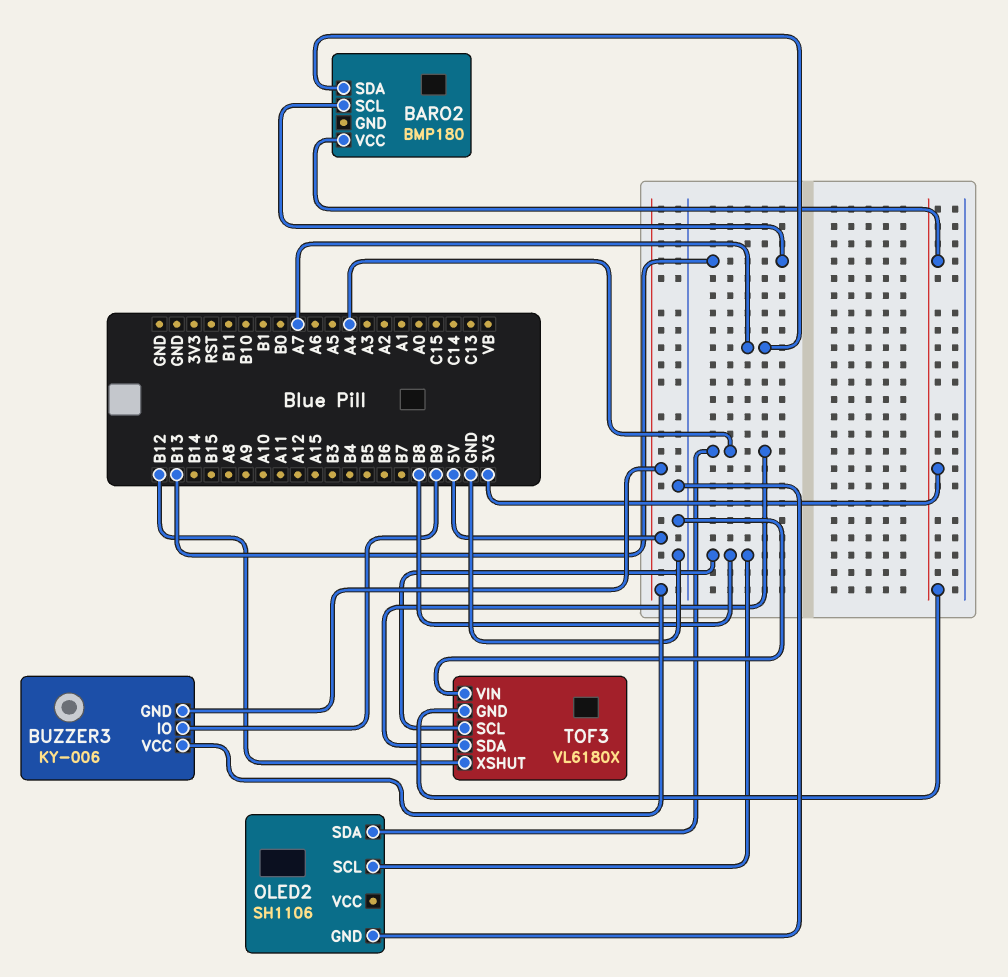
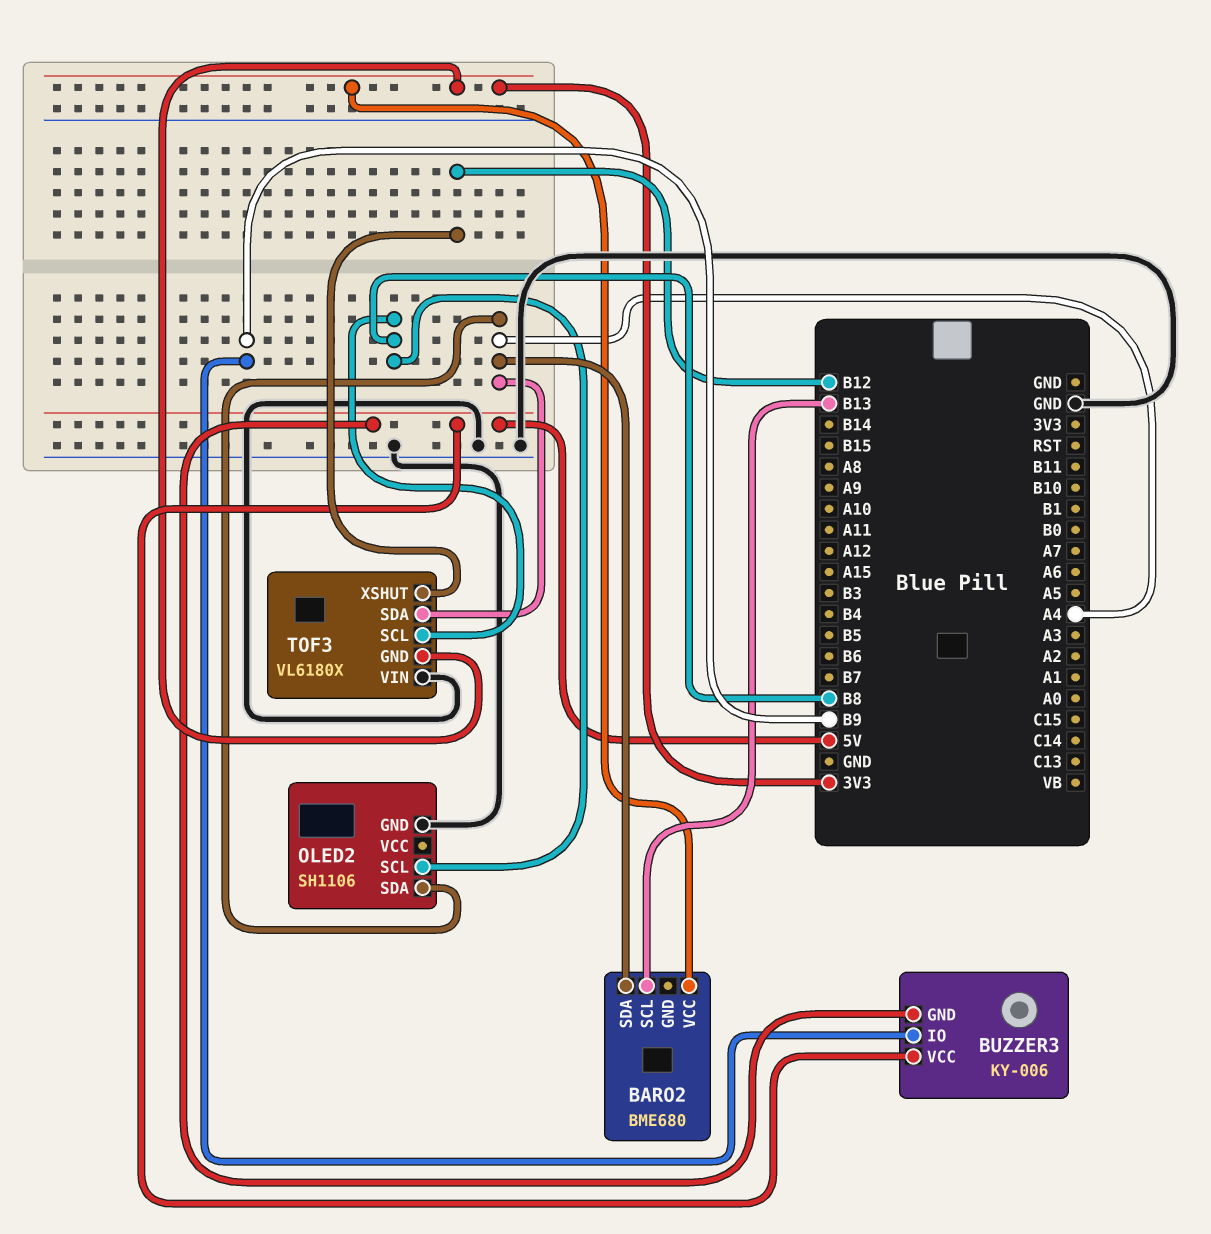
BARO2: BMP180 -> BME680
BARO2 pin SDA: A7 -> A4

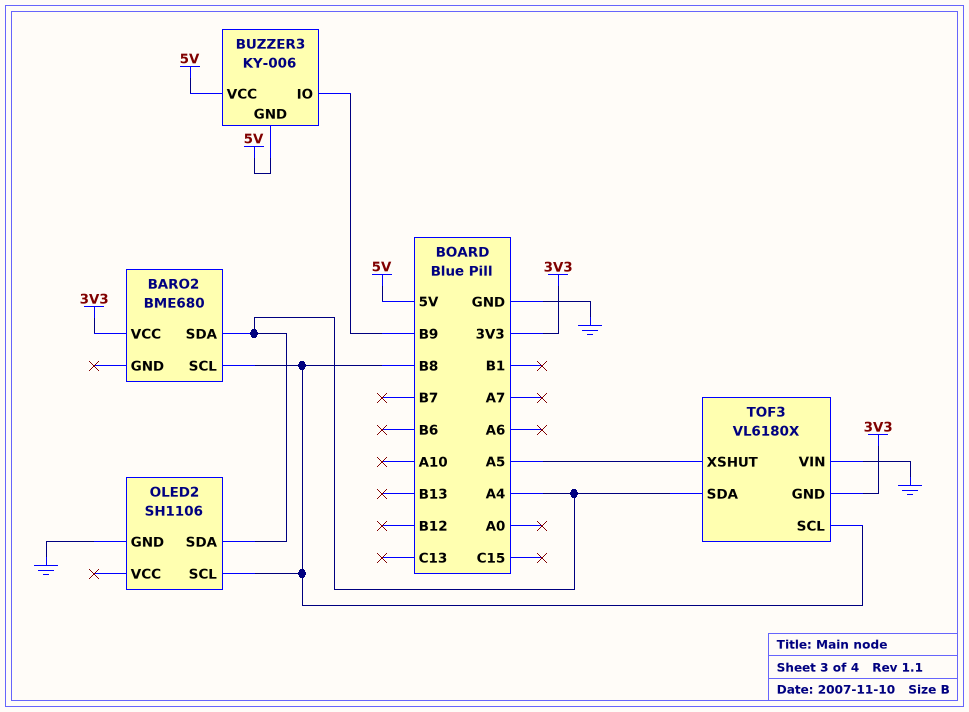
BARO2 pin SCL: B13 -> B8
TOF3 pin XSHUT: B12 -> A5

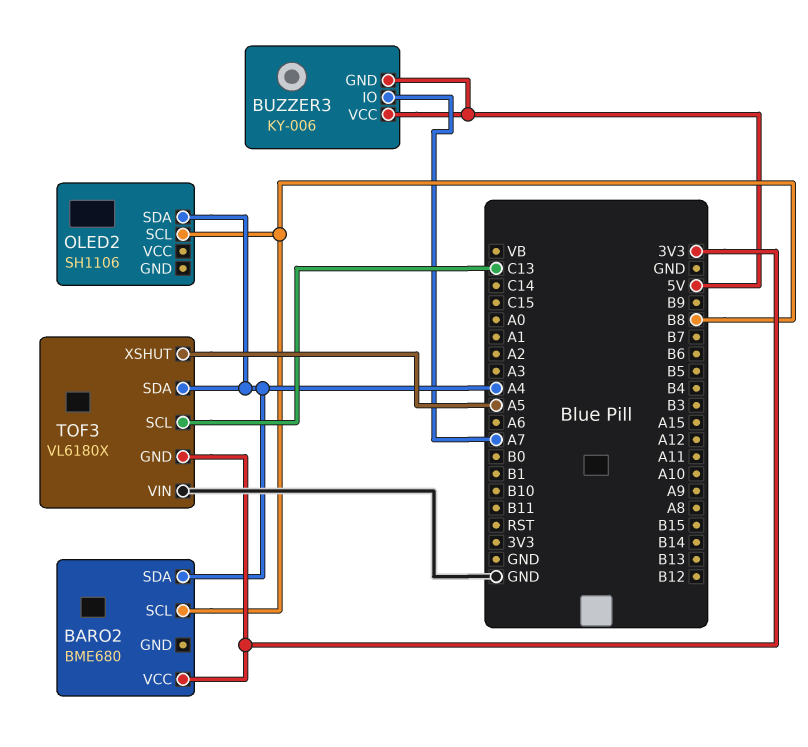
BUZZER3 pin IO: B9 -> A7
OLED2 pin GND: GND -> none
TOF3 pin SCL: B8 -> C13

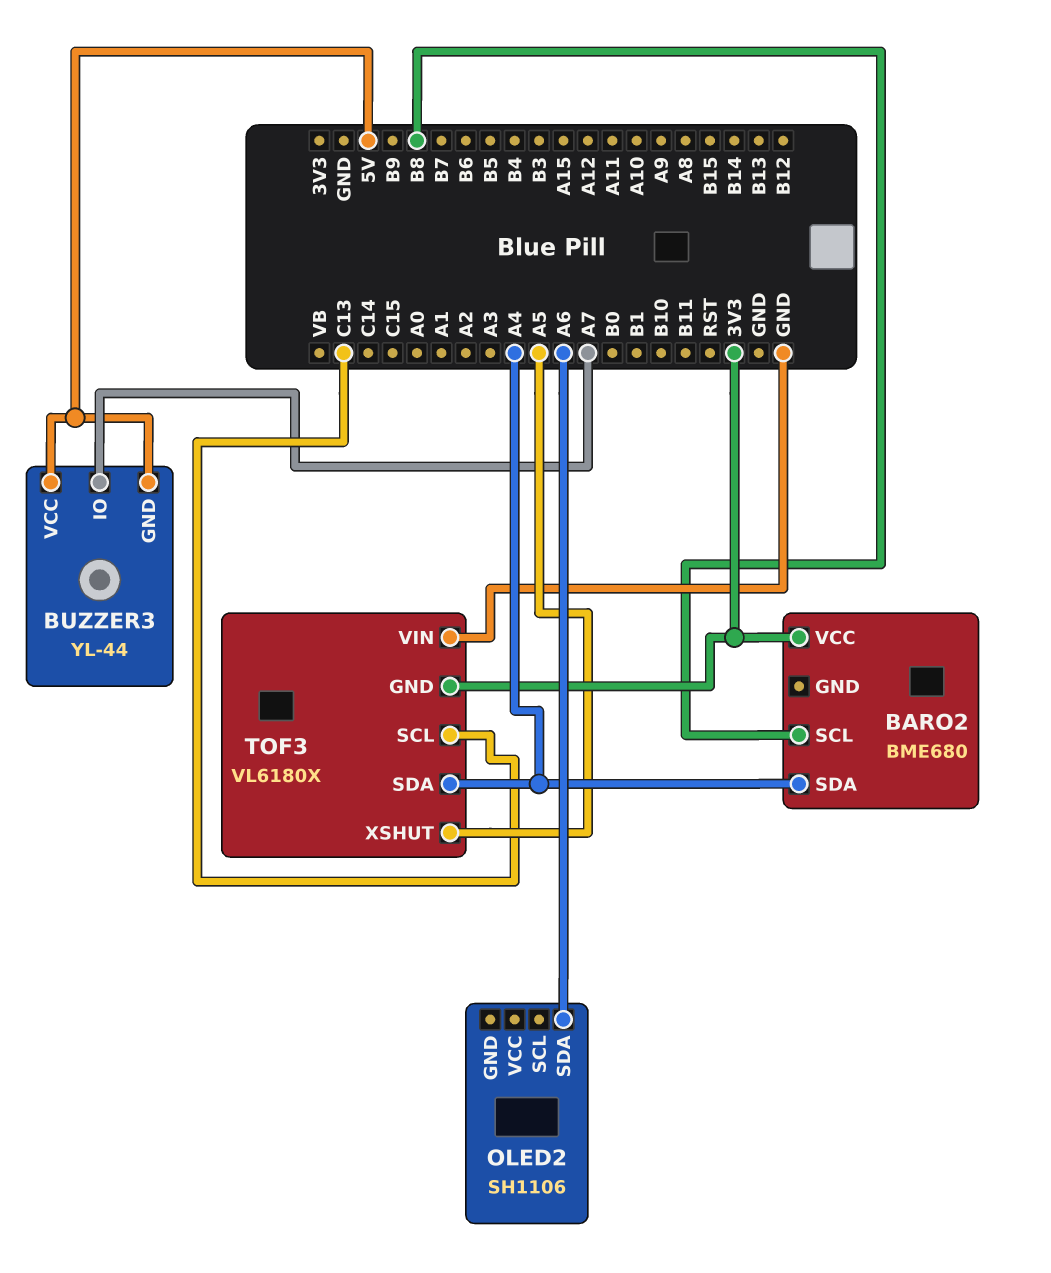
BUZZER3: KY-006 -> YL-44
OLED2 pin SCL: B8 -> none
OLED2 pin SDA: A4 -> A6

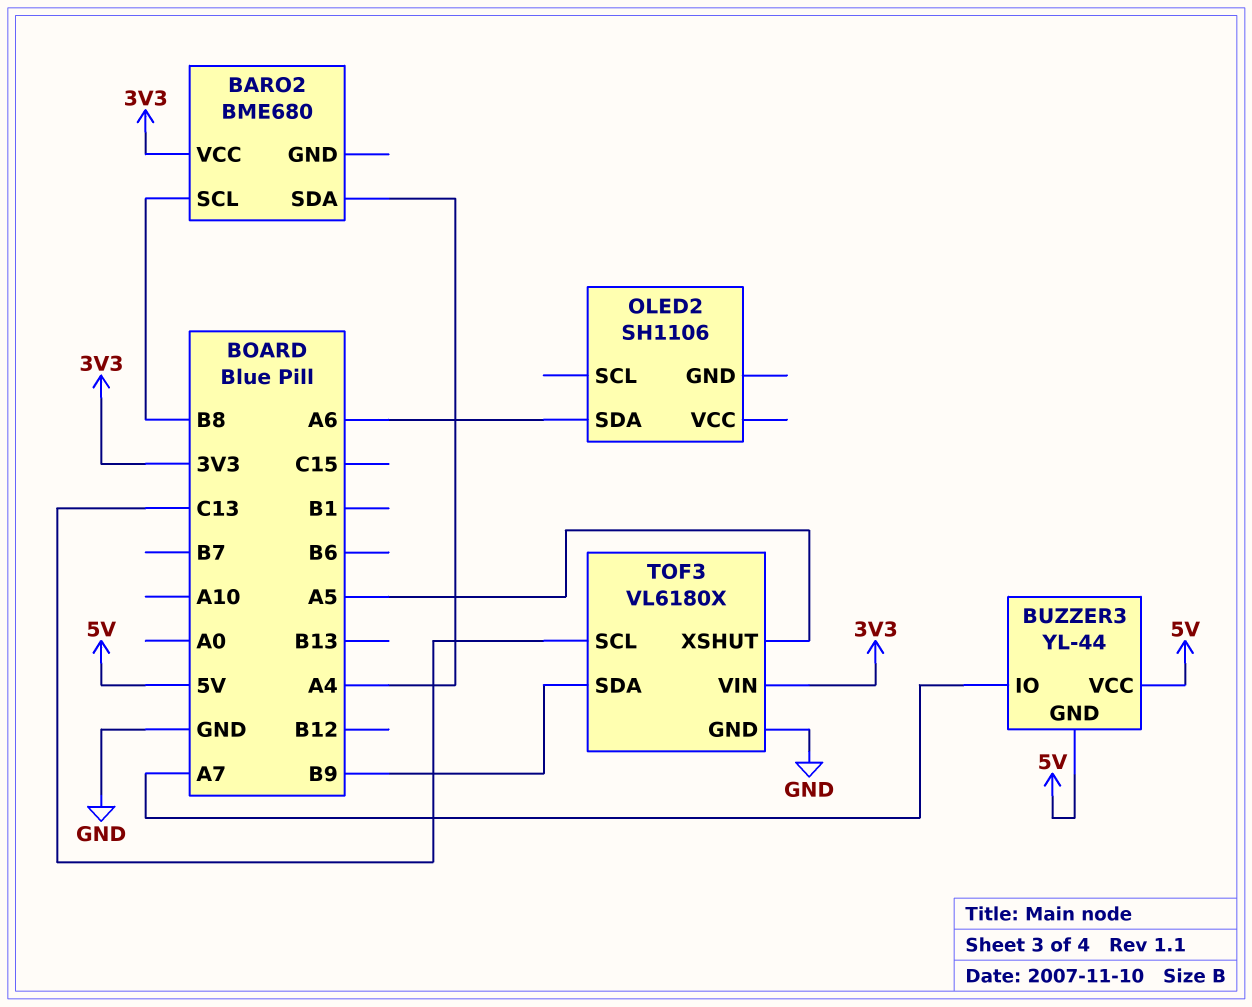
TOF3 pin GND: 3V3 -> GND
TOF3 pin SDA: A4 -> B9
TOF3 pin VIN: GND -> 3V3

